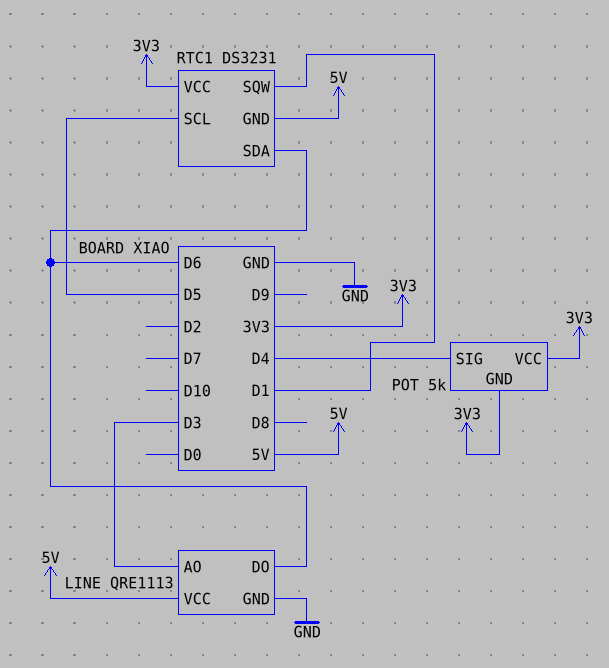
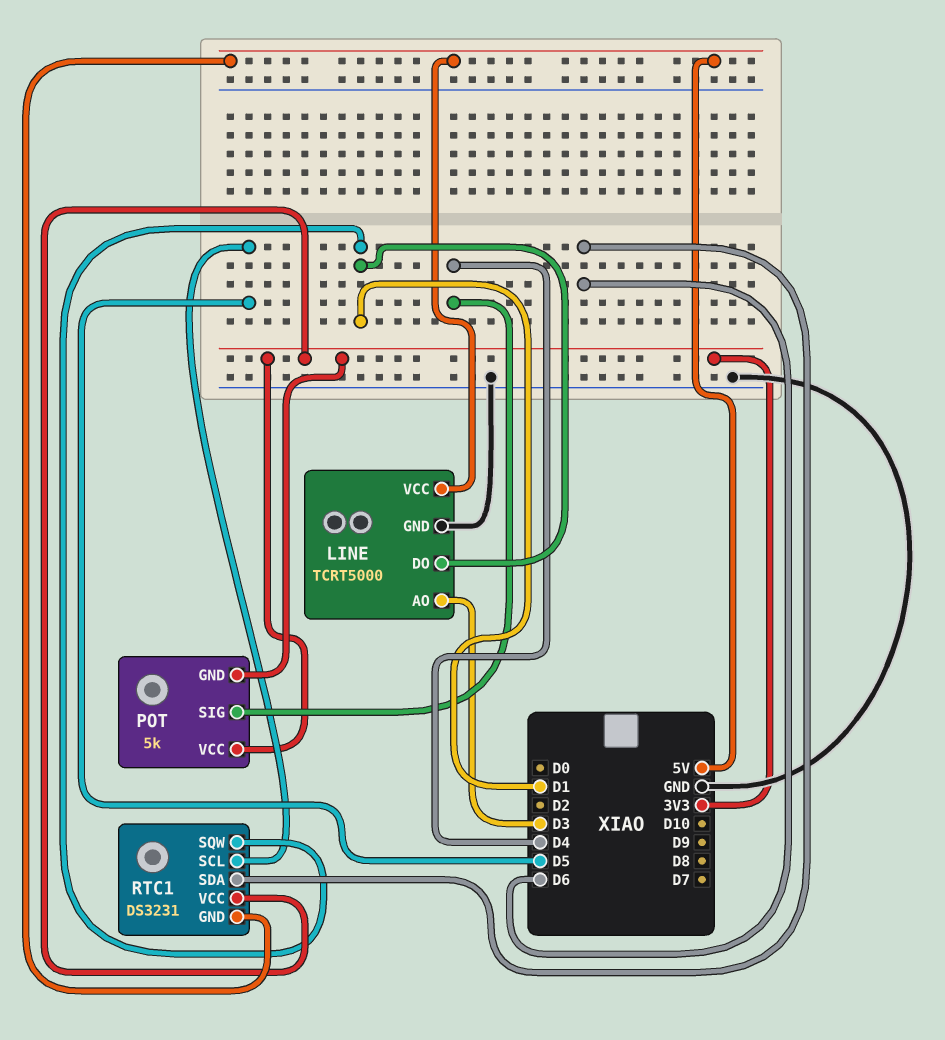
LINE: QRE1113 -> TCRT5000
LINE pin DO: D6 -> D1

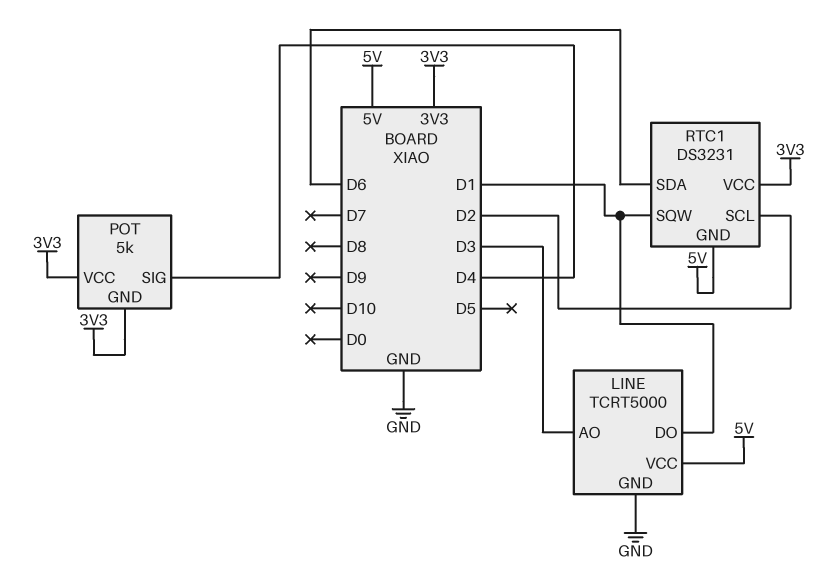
RTC1 pin SCL: D5 -> D2

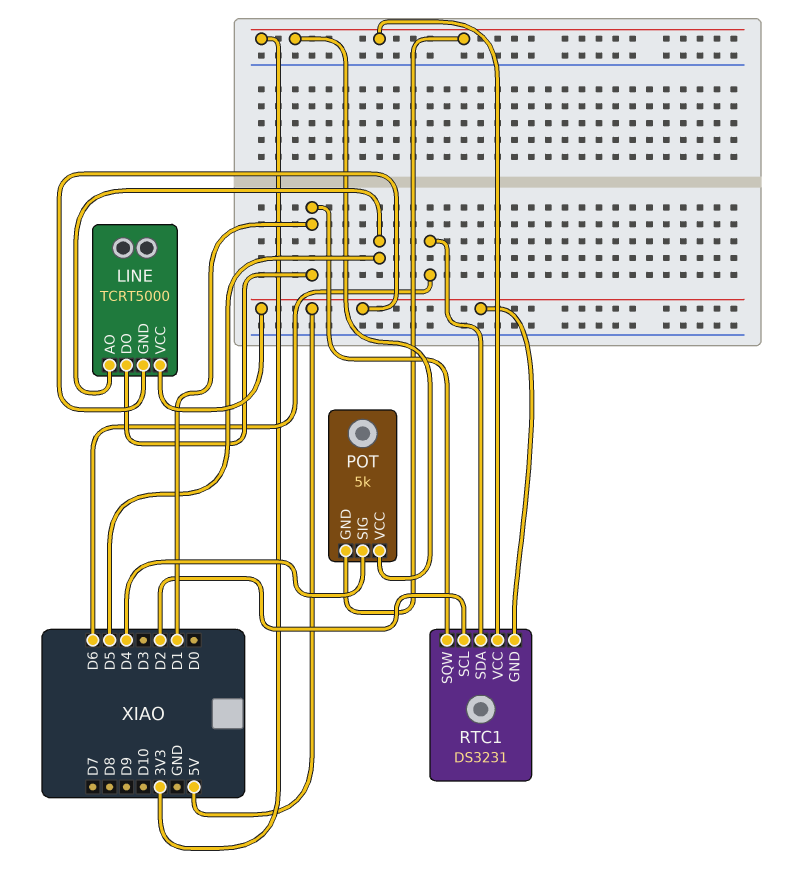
LINE pin AO: D3 -> D5
LINE pin GND: GND -> 5V

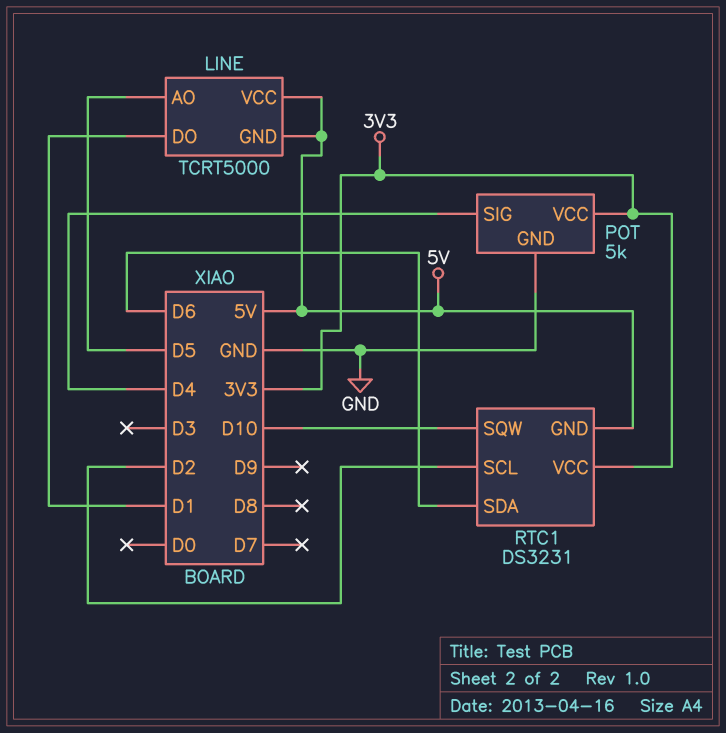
POT pin GND: 3V3 -> GND
RTC1 pin SQW: D1 -> D10

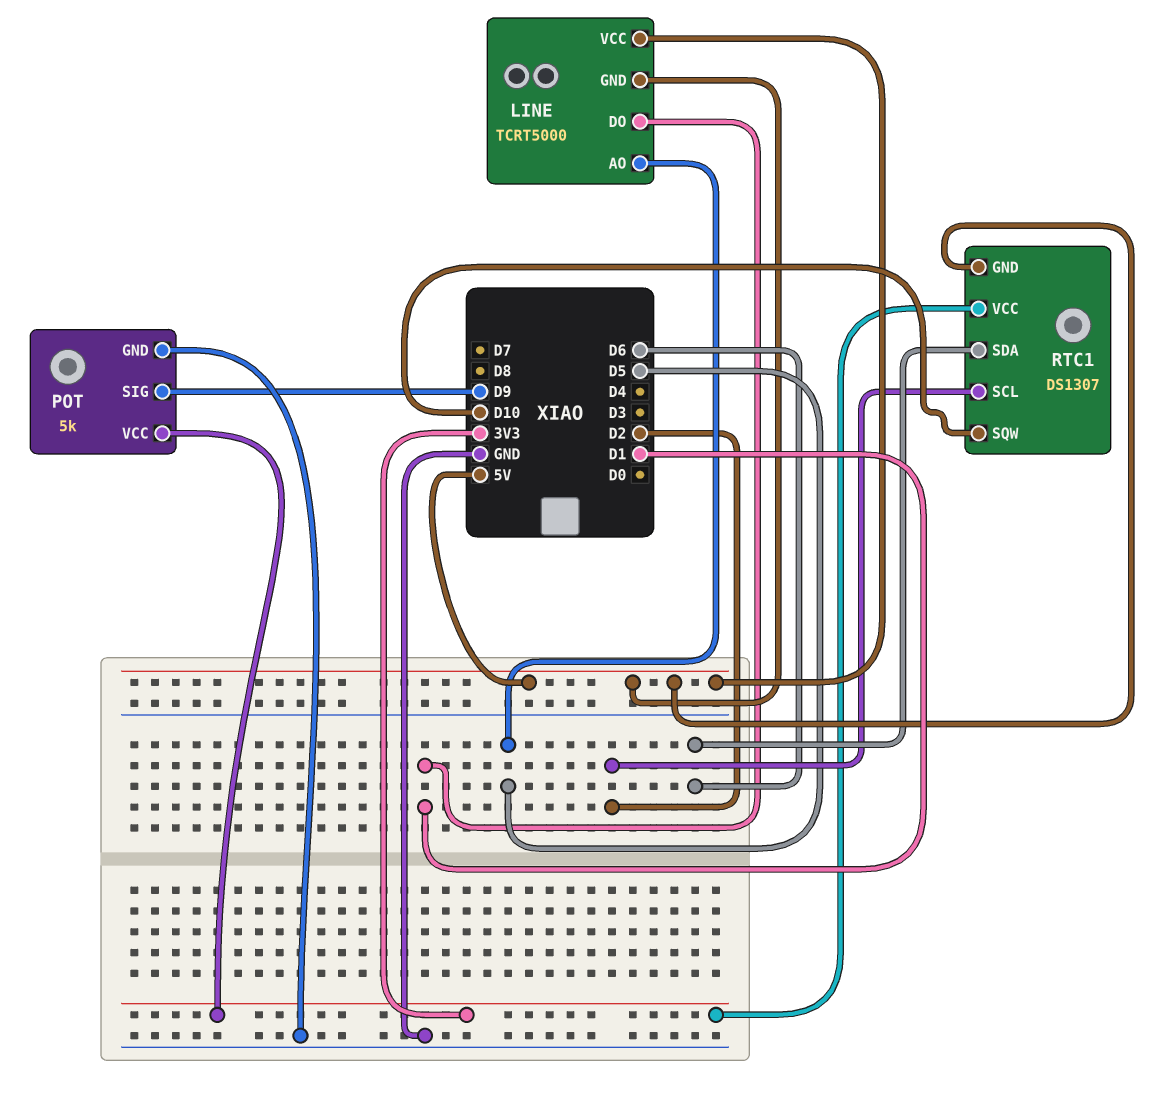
POT pin SIG: D4 -> D9
RTC1: DS3231 -> DS1307

